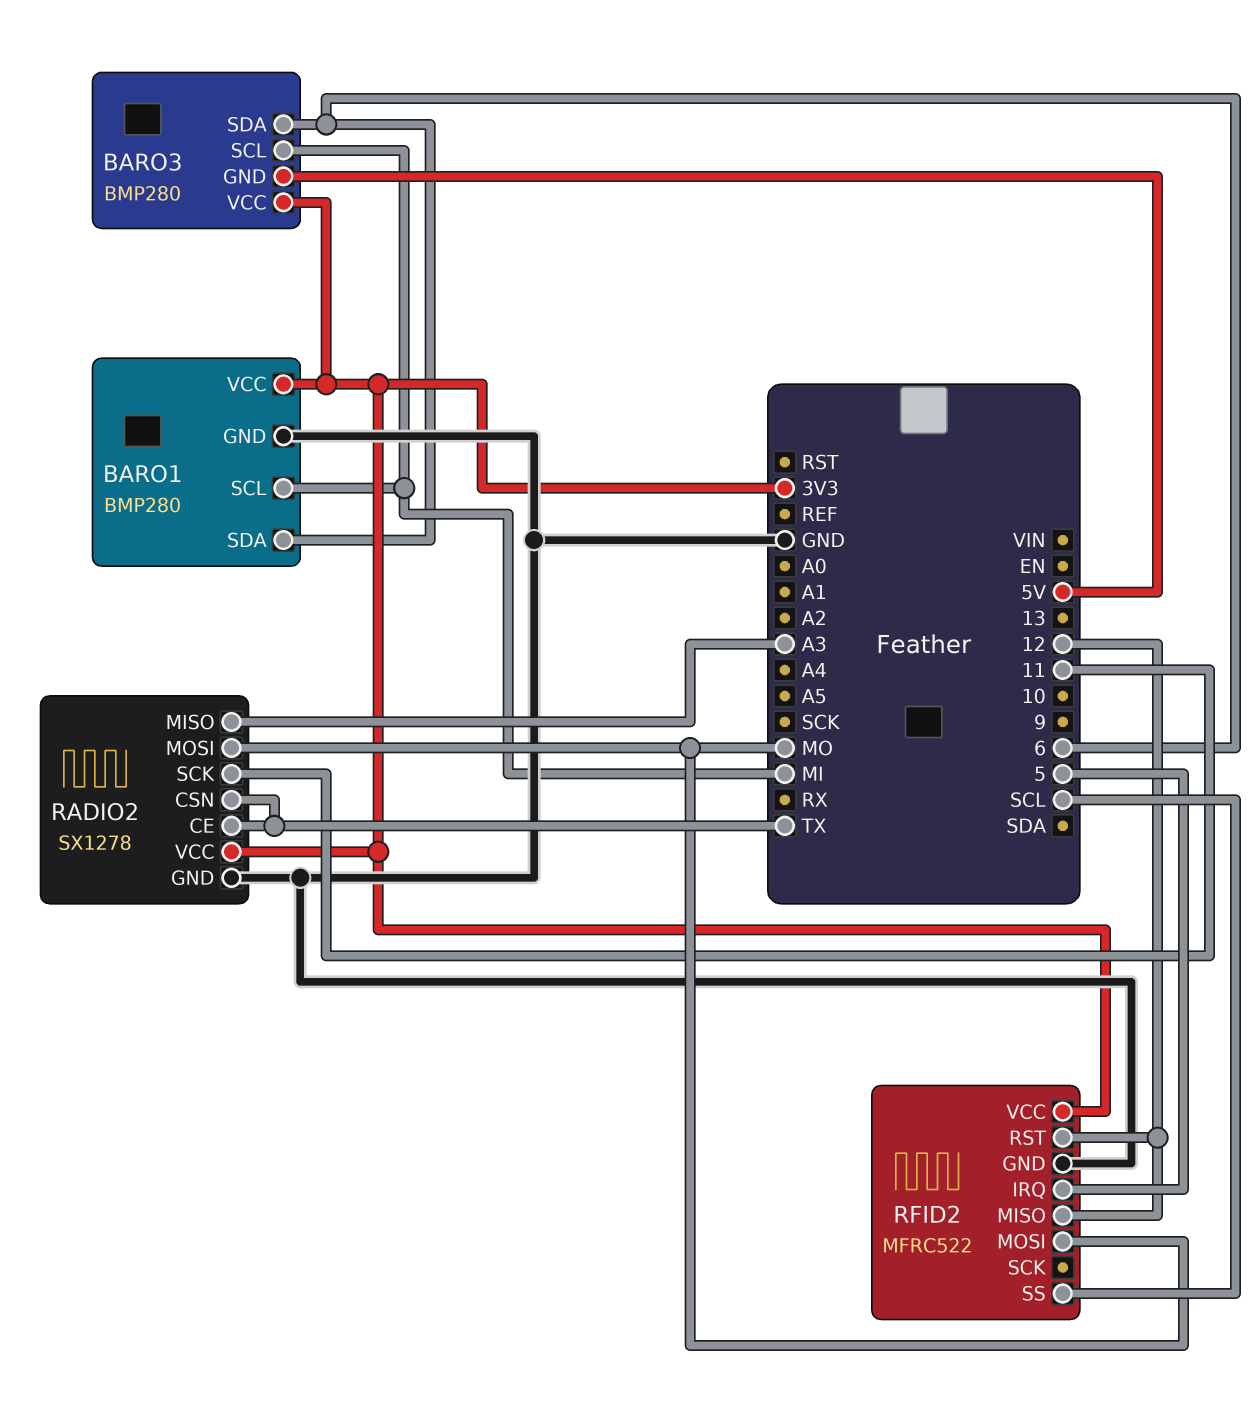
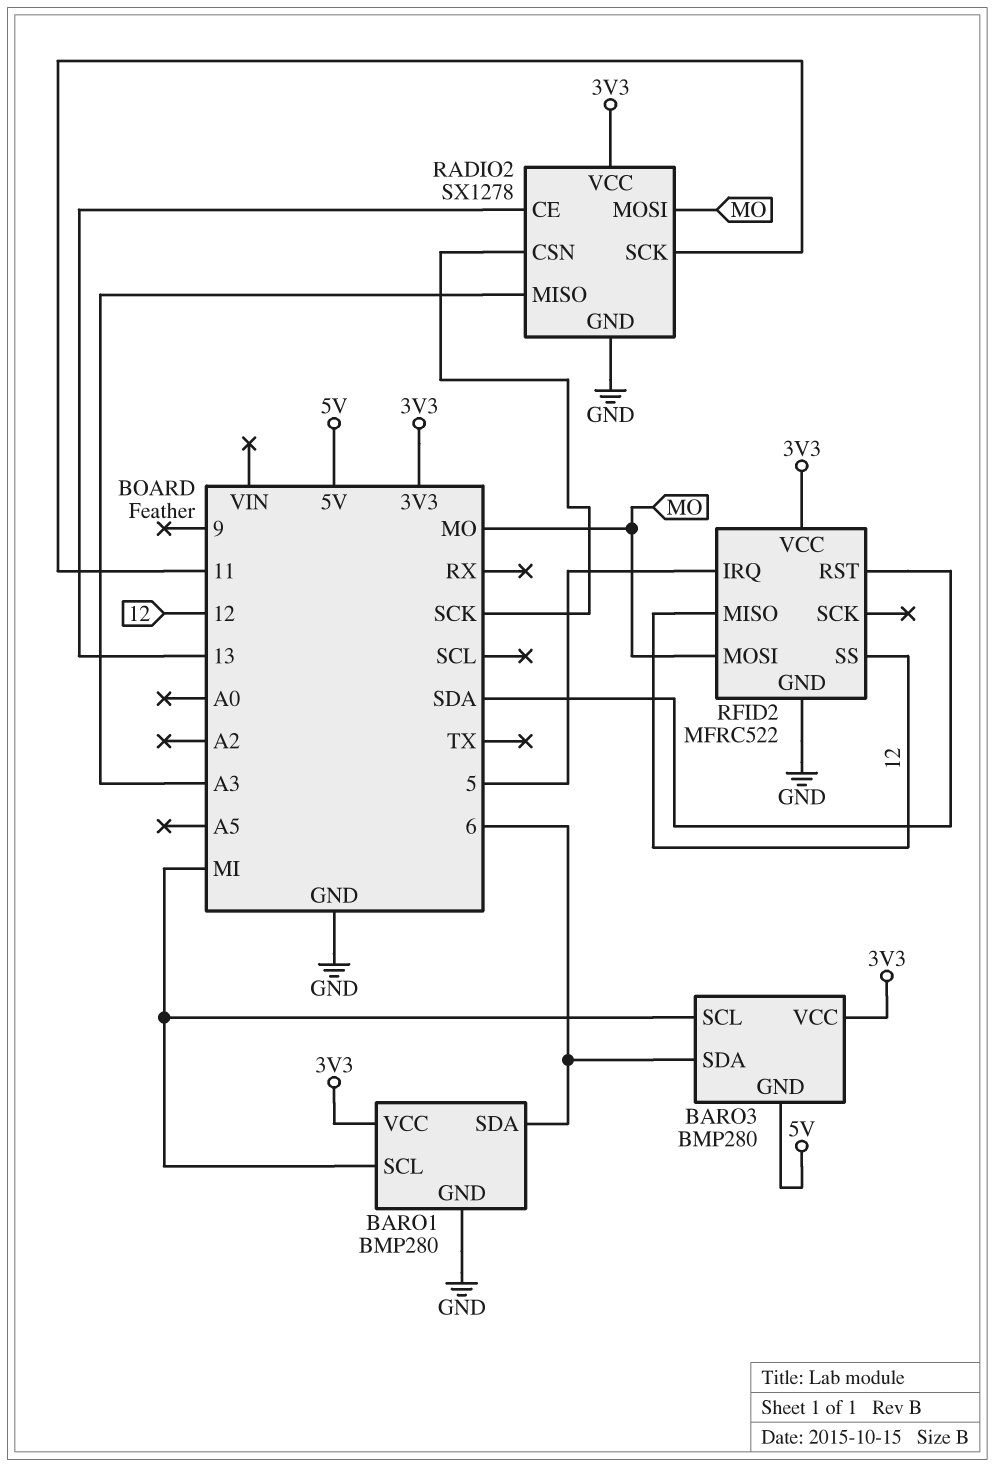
RADIO2 pin CE: TX -> 13
RADIO2 pin CSN: TX -> SCK
RFID2 pin RST: 12 -> SDA
RFID2 pin SS: SCL -> 12

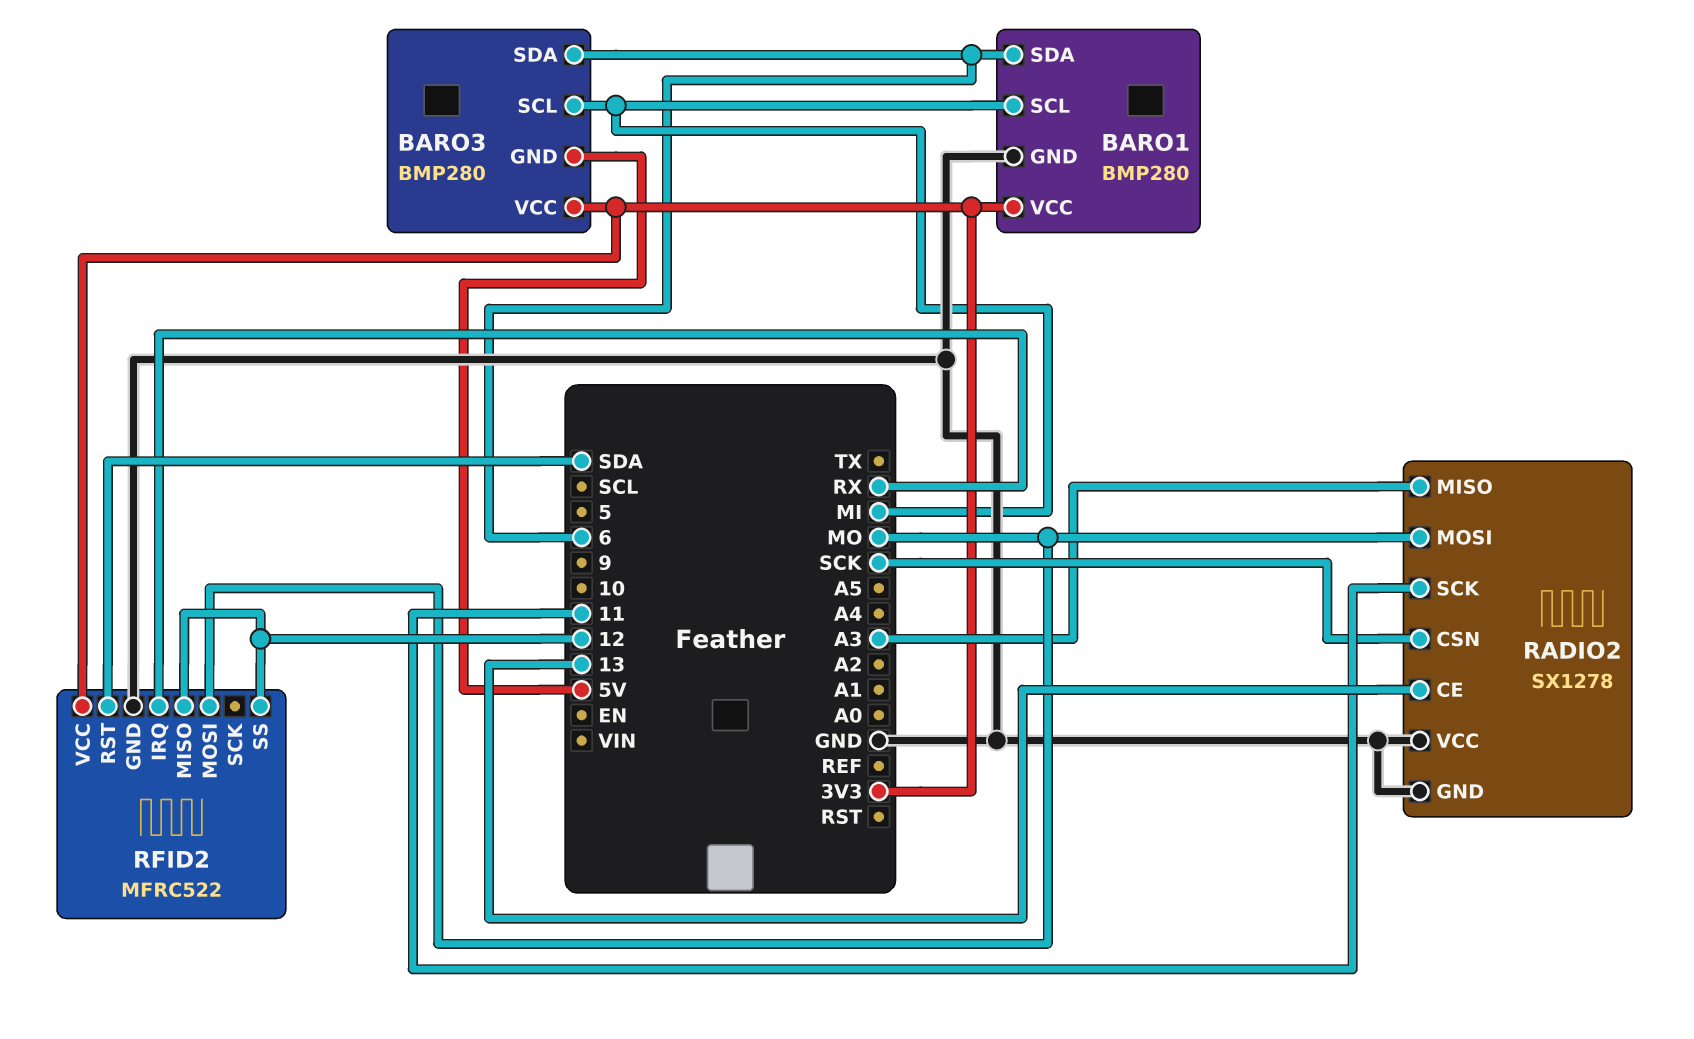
RADIO2 pin VCC: 3V3 -> GND
RFID2 pin IRQ: 5 -> RX

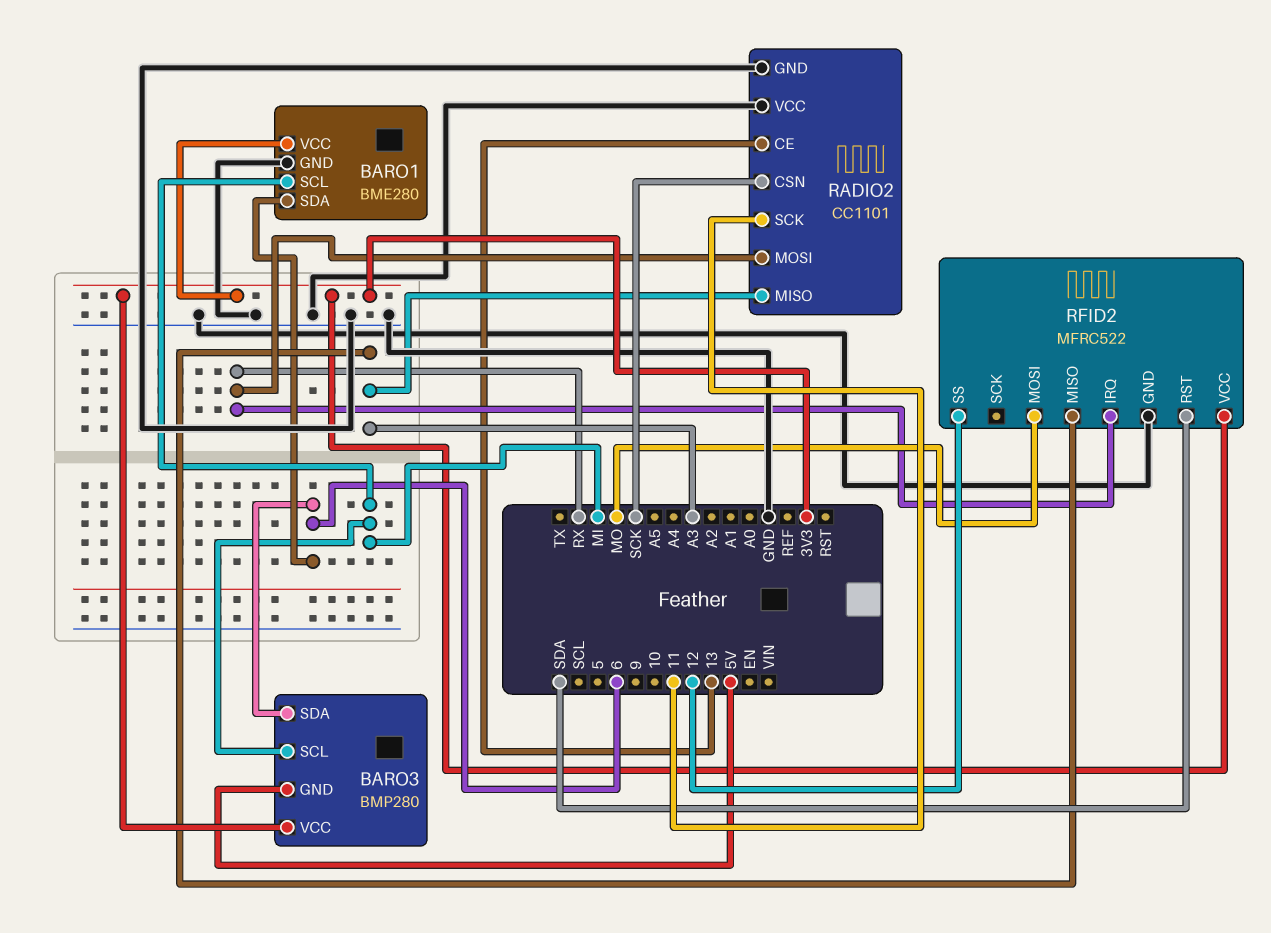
BARO1: BMP280 -> BME280
RADIO2: SX1278 -> CC1101
RADIO2 pin MOSI: MO -> RX
RFID2 pin MISO: 12 -> A3

